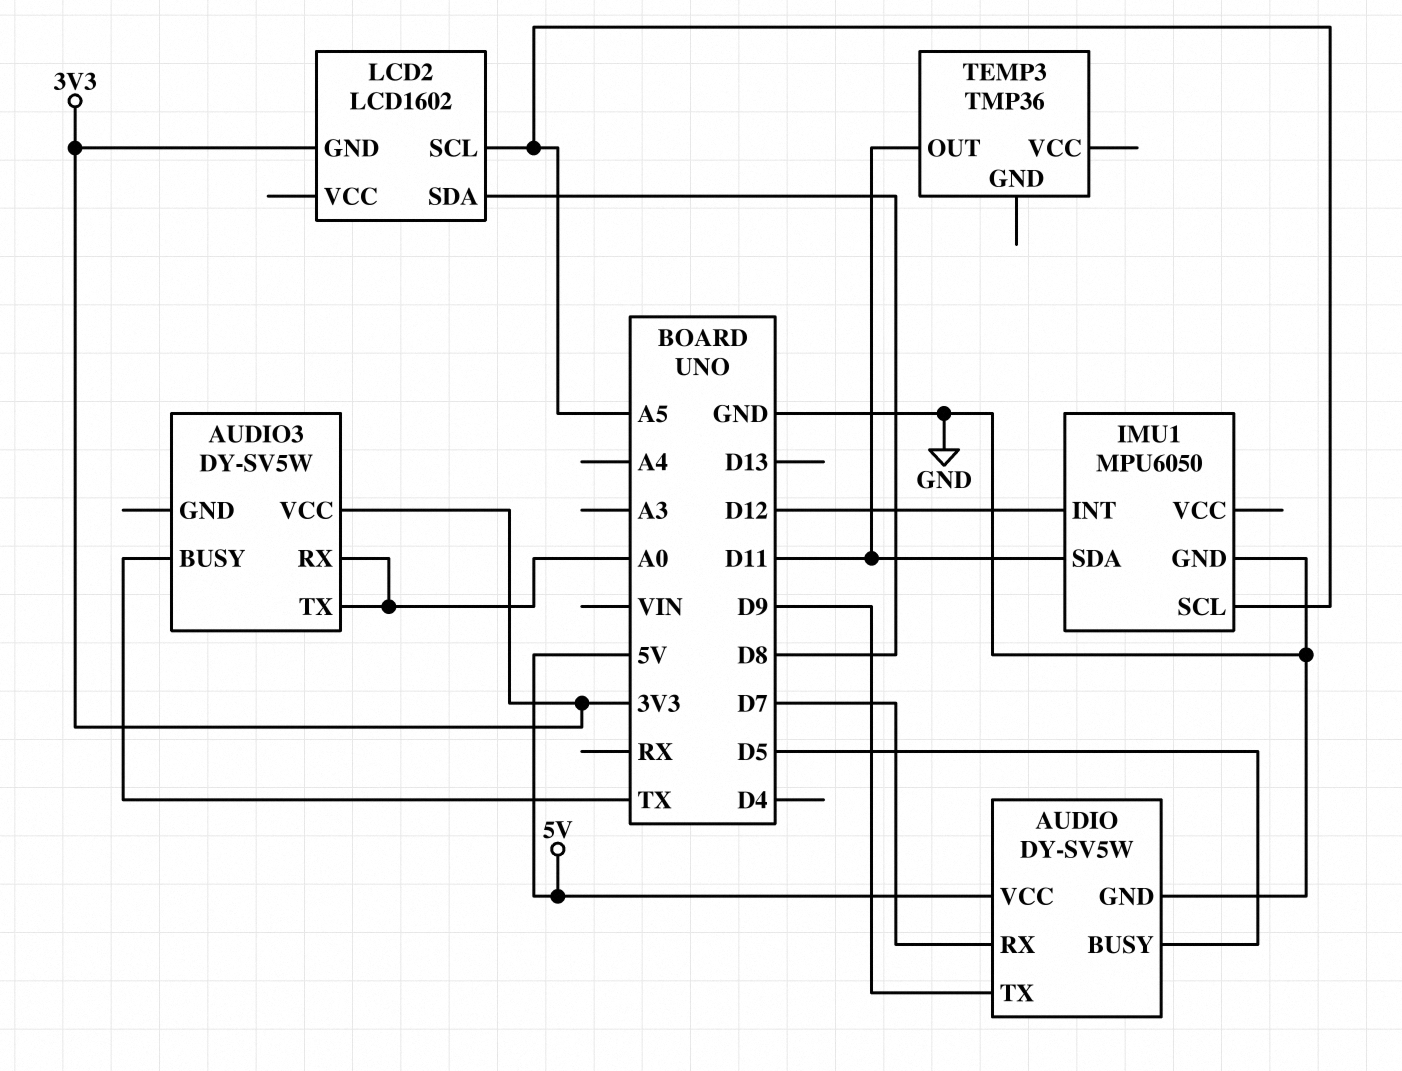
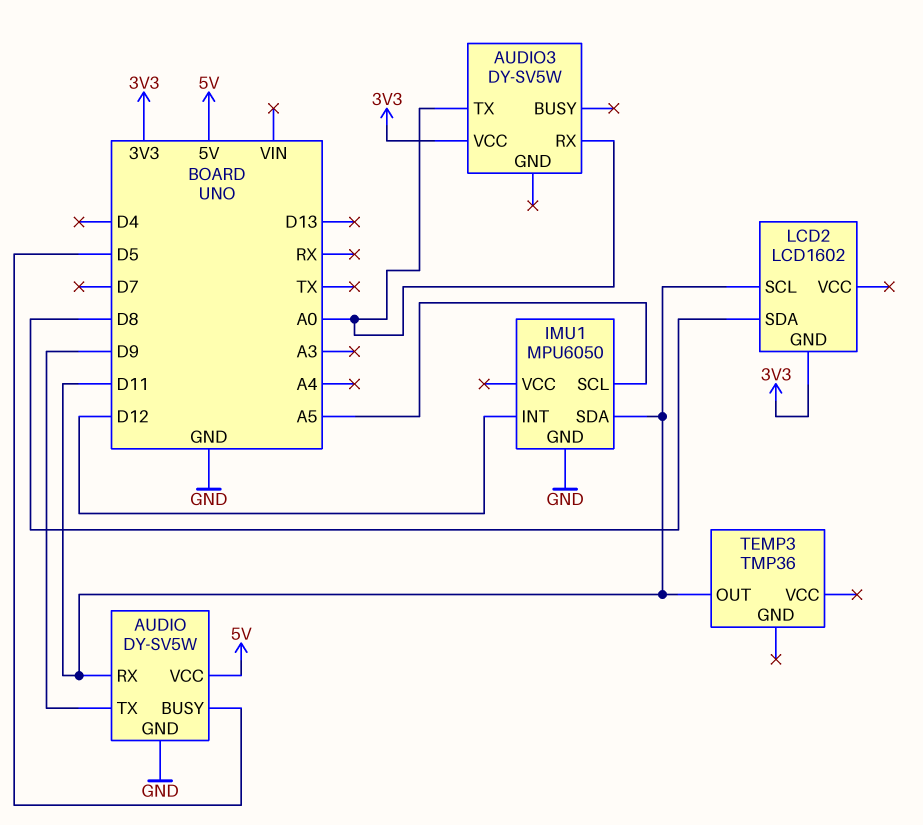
AUDIO pin RX: D7 -> D11
AUDIO3 pin BUSY: TX -> none
LCD2 pin SCL: A5 -> D11

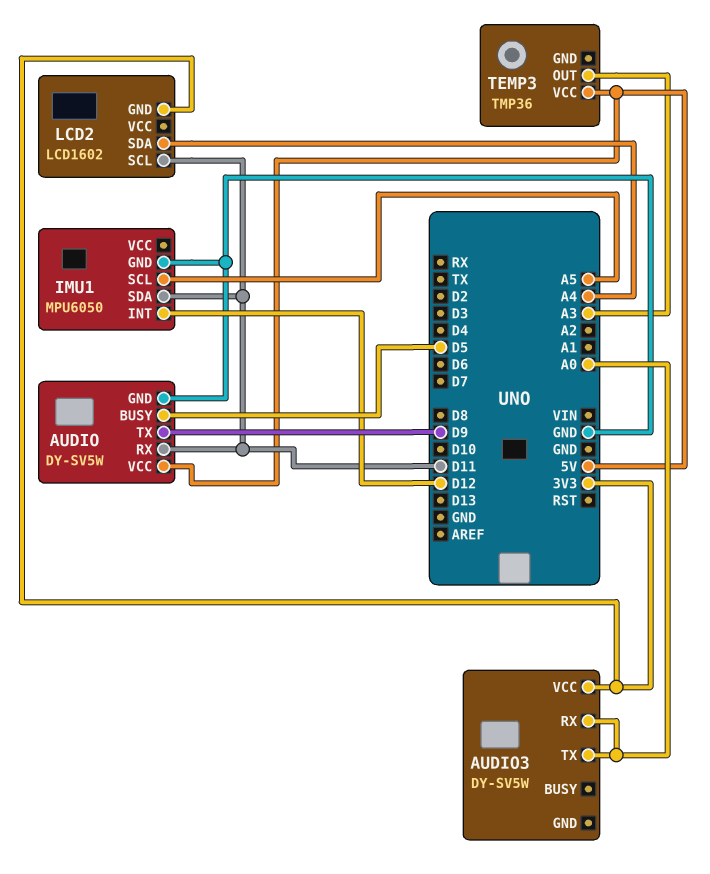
LCD2 pin SDA: D8 -> A4
TEMP3 pin OUT: D11 -> A3
TEMP3 pin VCC: none -> 5V

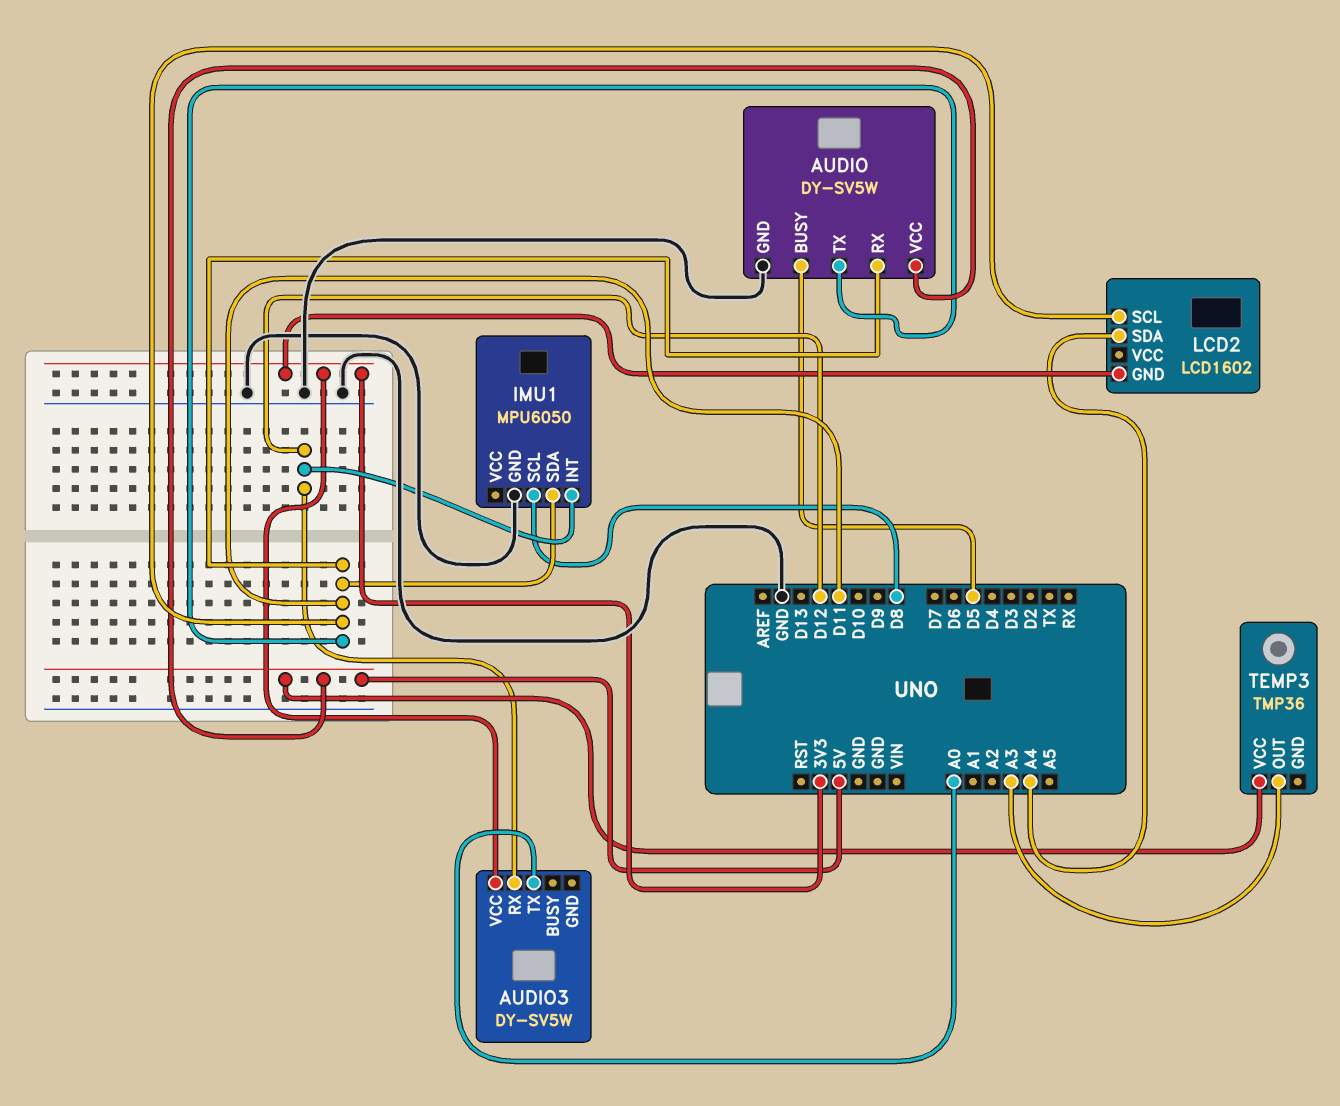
AUDIO pin TX: D9 -> D11
AUDIO3 pin RX: A0 -> D12
IMU1 pin SCL: A5 -> D8

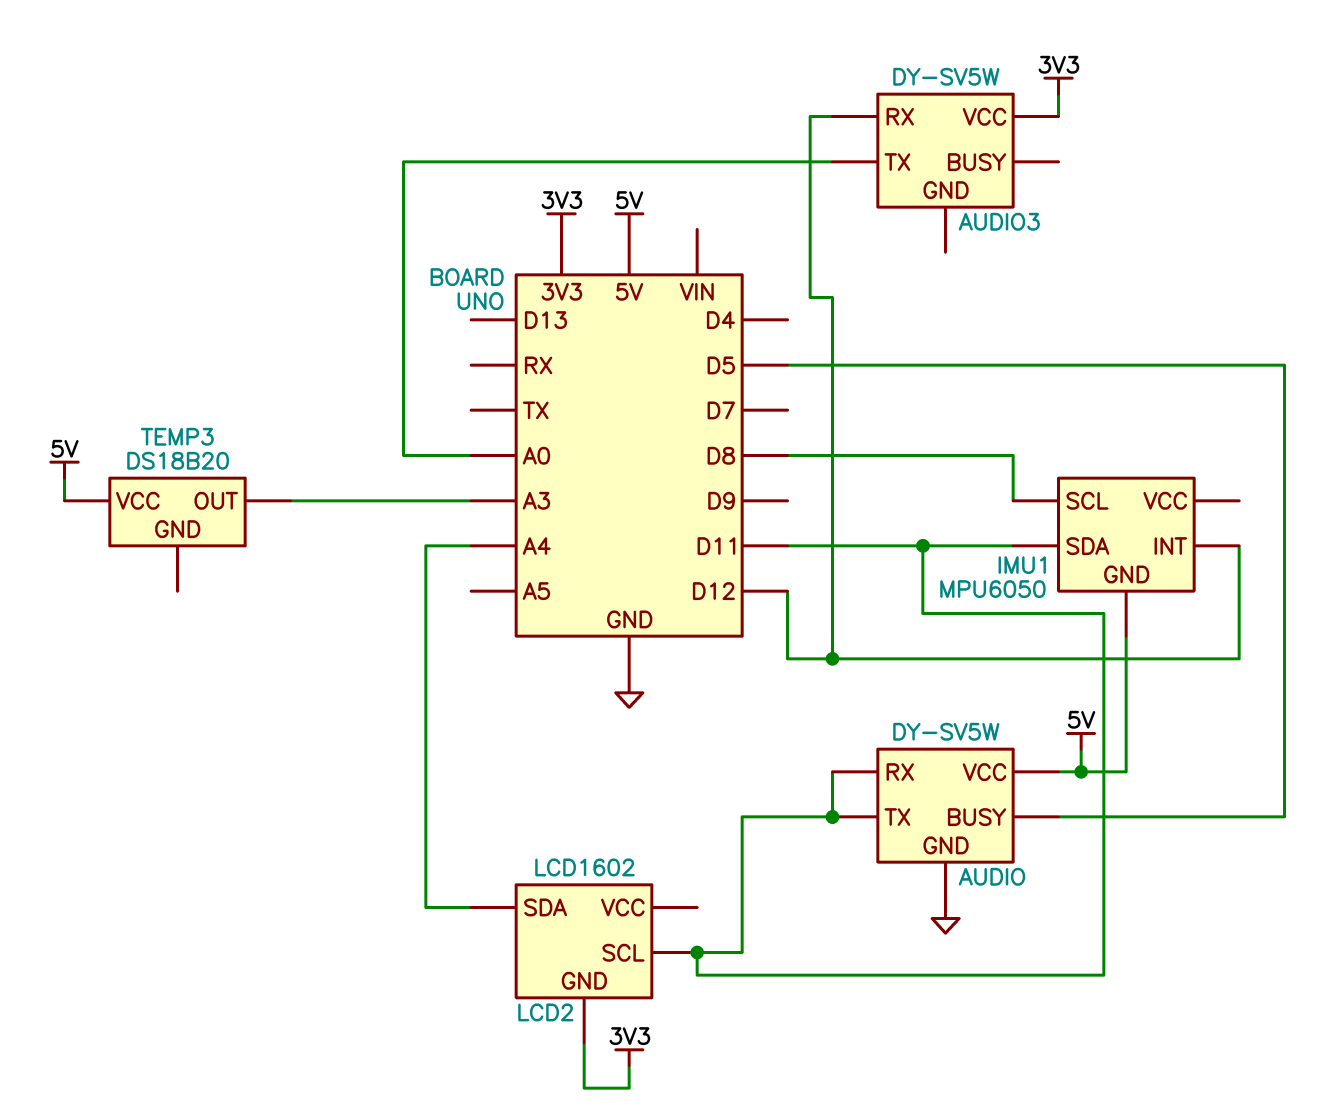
IMU1 pin GND: GND -> 5V
TEMP3: TMP36 -> DS18B20

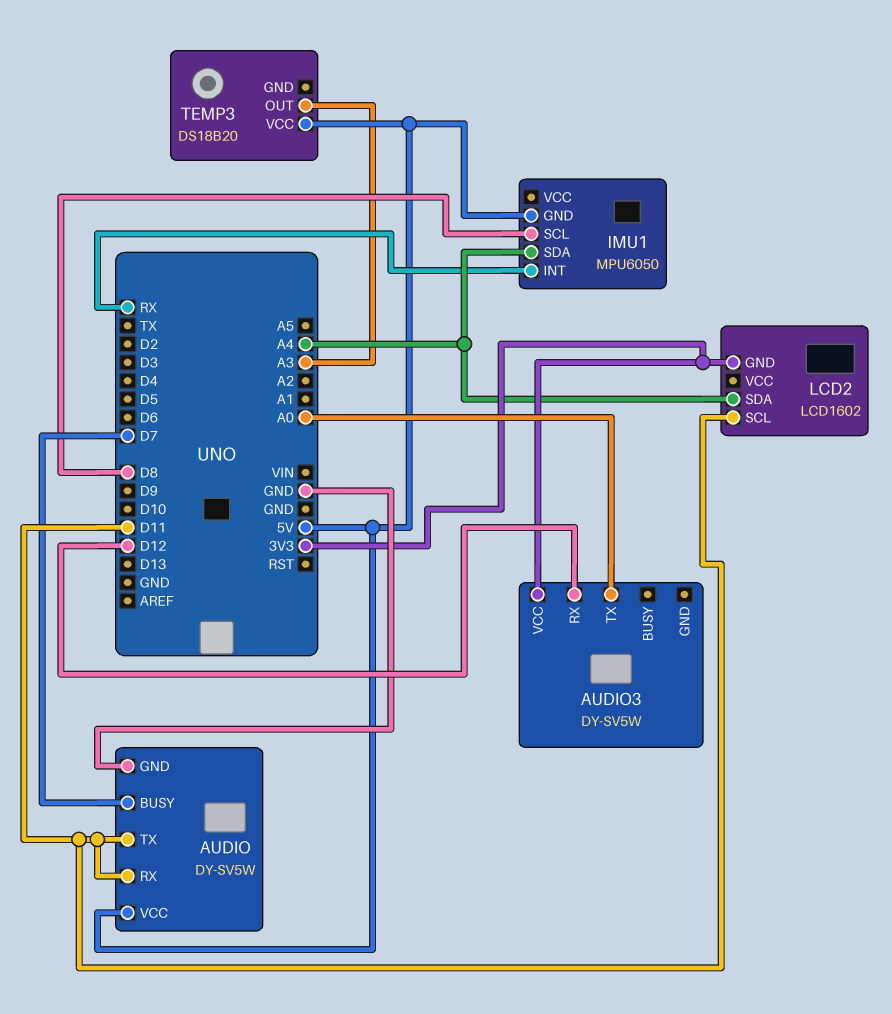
AUDIO pin BUSY: D5 -> D7
IMU1 pin INT: D12 -> RX
IMU1 pin SDA: D11 -> A4

